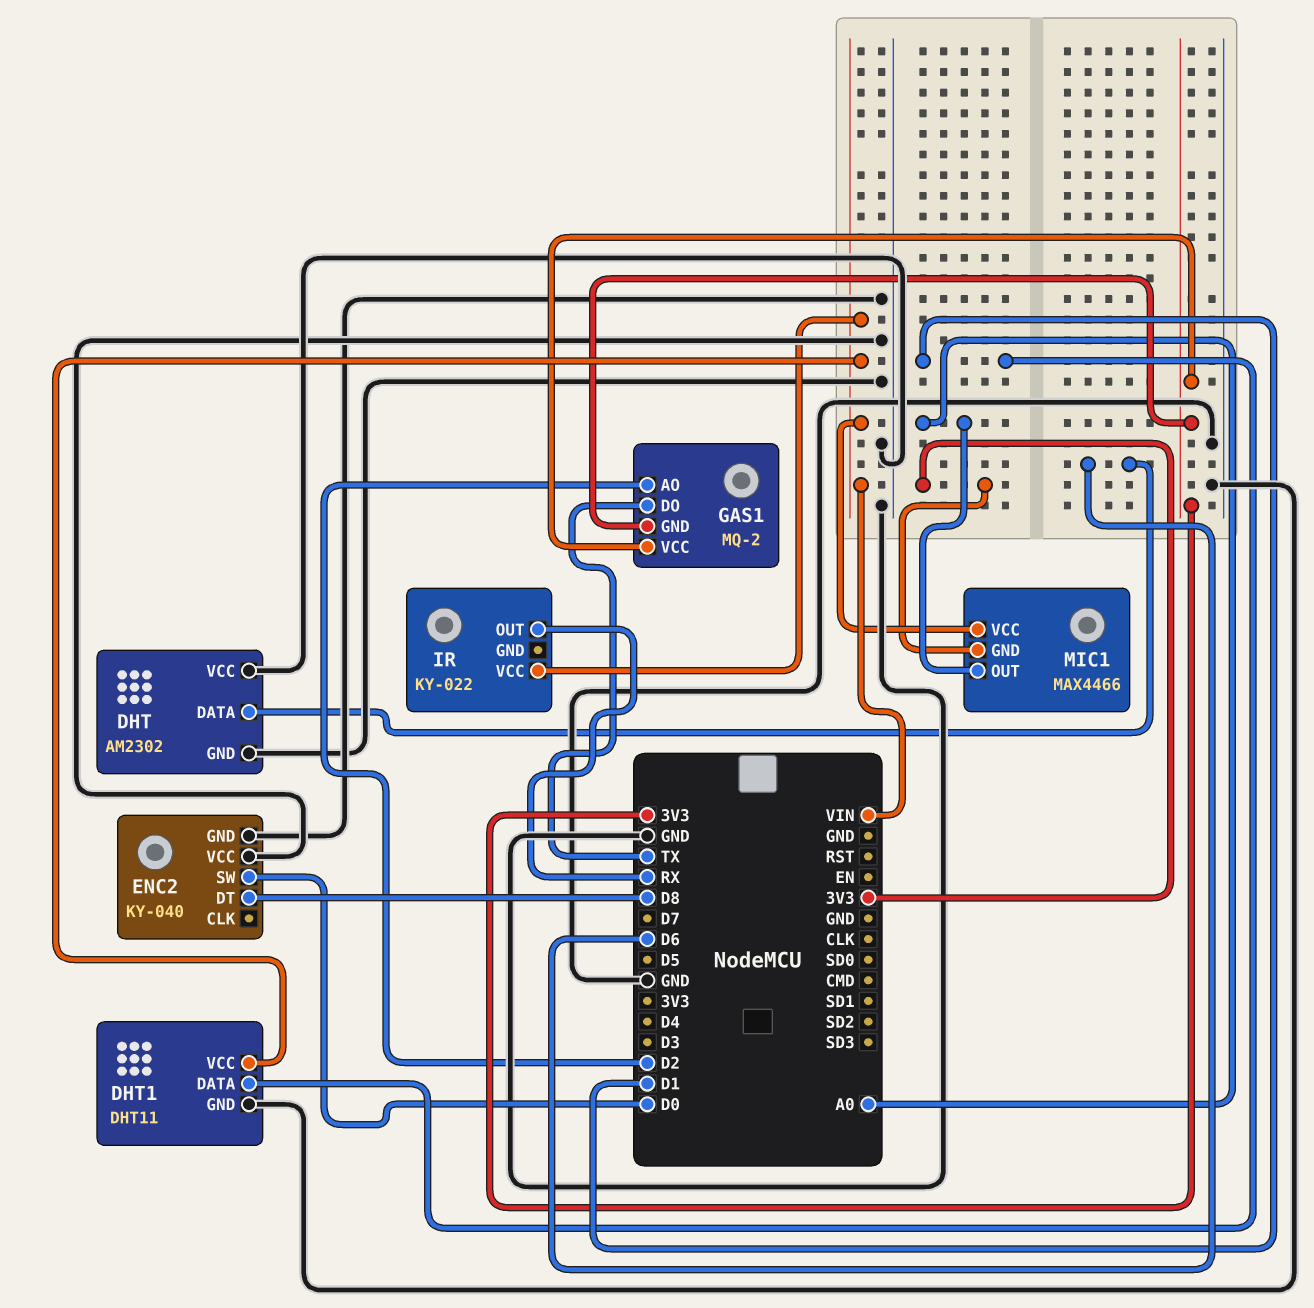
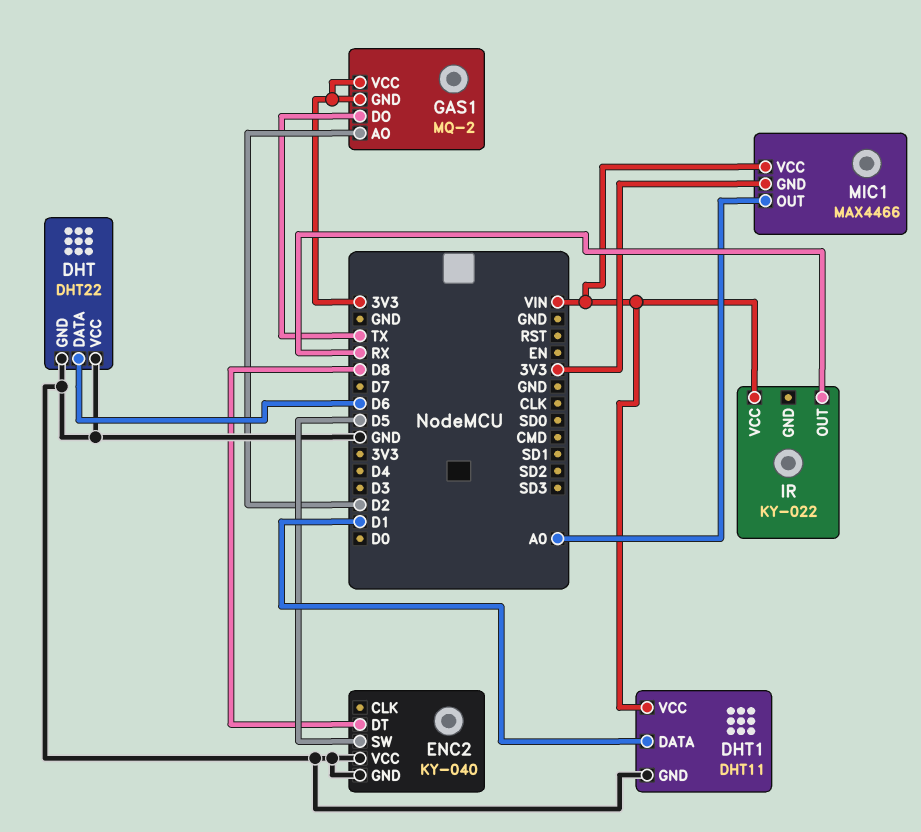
DHT: AM2302 -> DHT22
ENC2 pin SW: D0 -> D5

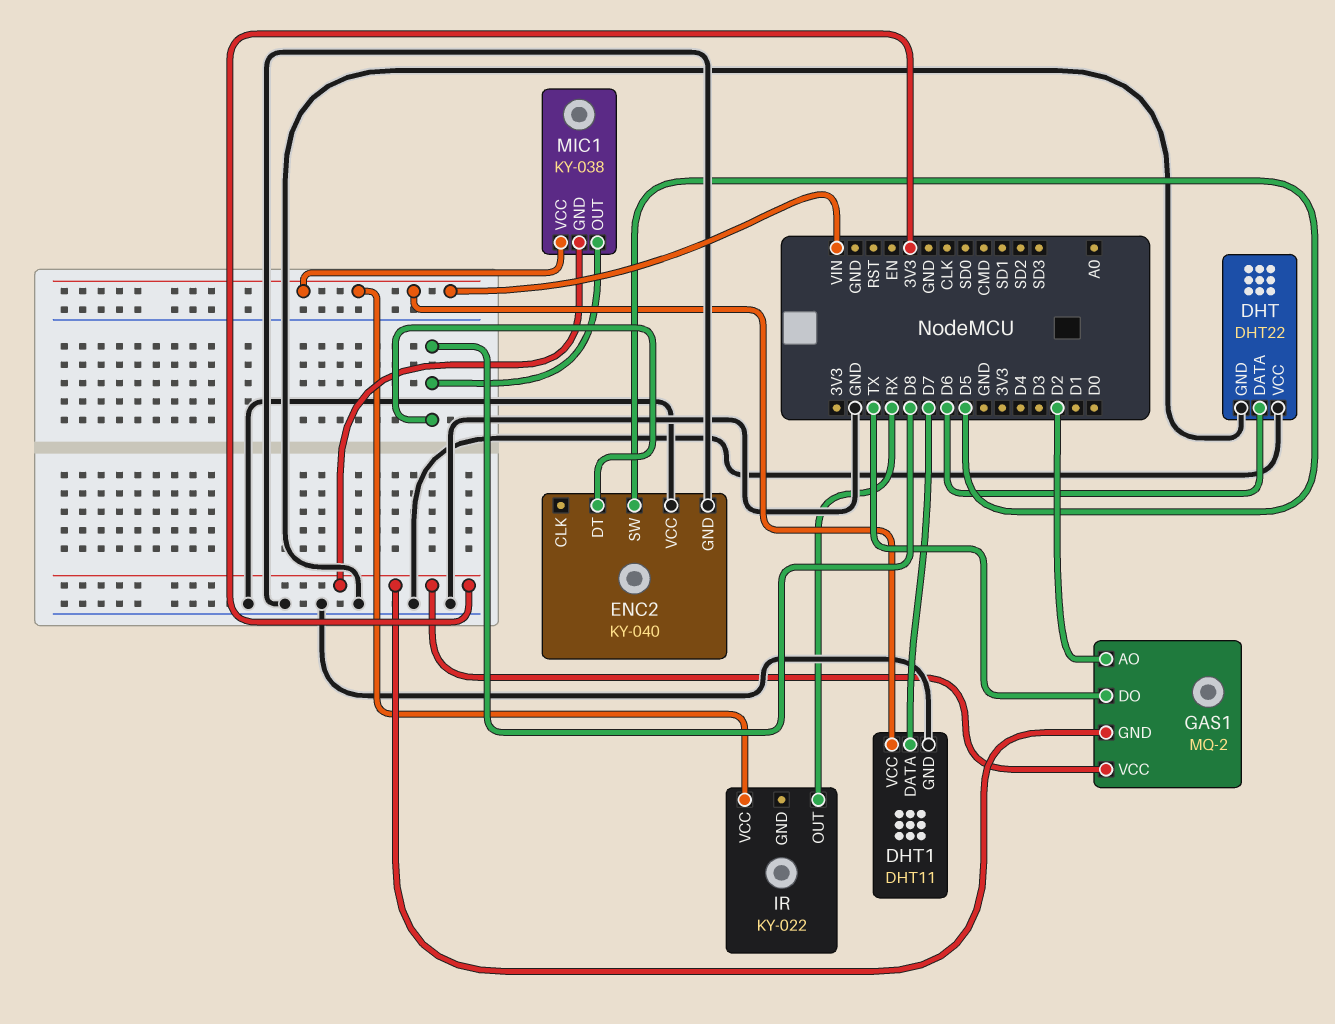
DHT1 pin DATA: D1 -> D7
MIC1: MAX4466 -> KY-038
MIC1 pin OUT: A0 -> D8

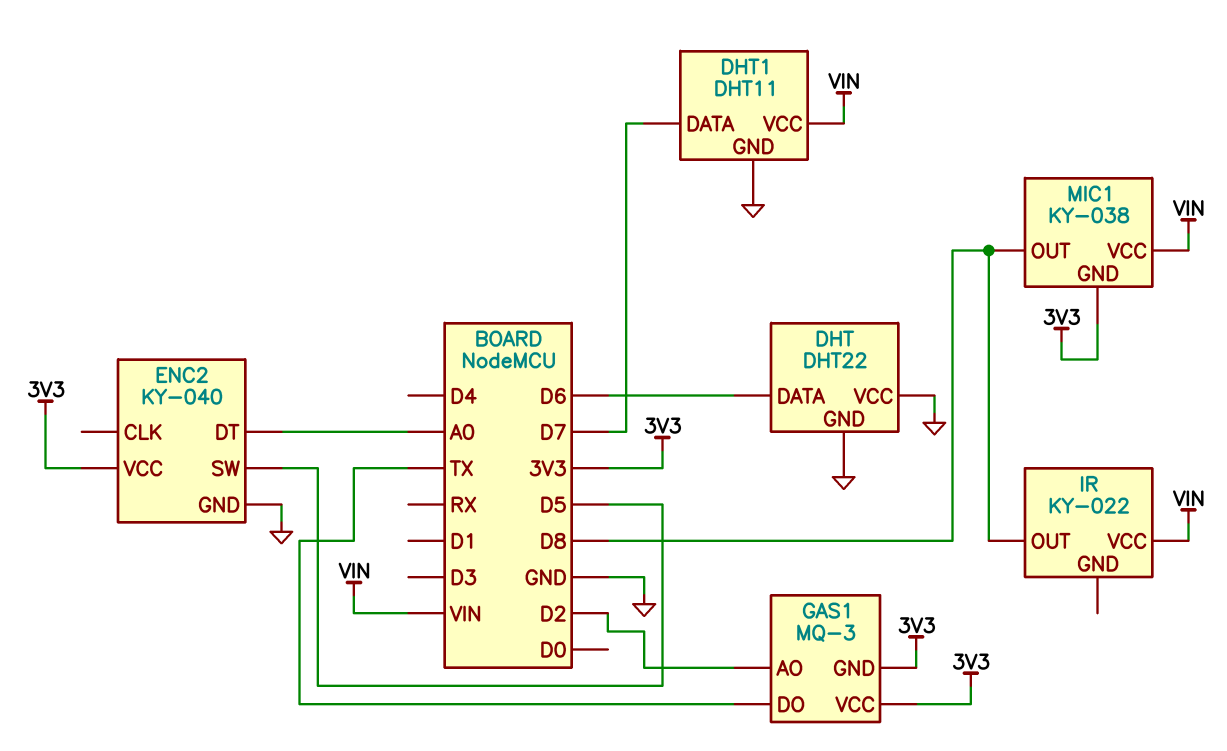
ENC2 pin DT: D8 -> A0
ENC2 pin VCC: GND -> 3V3
GAS1: MQ-2 -> MQ-3
IR pin OUT: RX -> D8

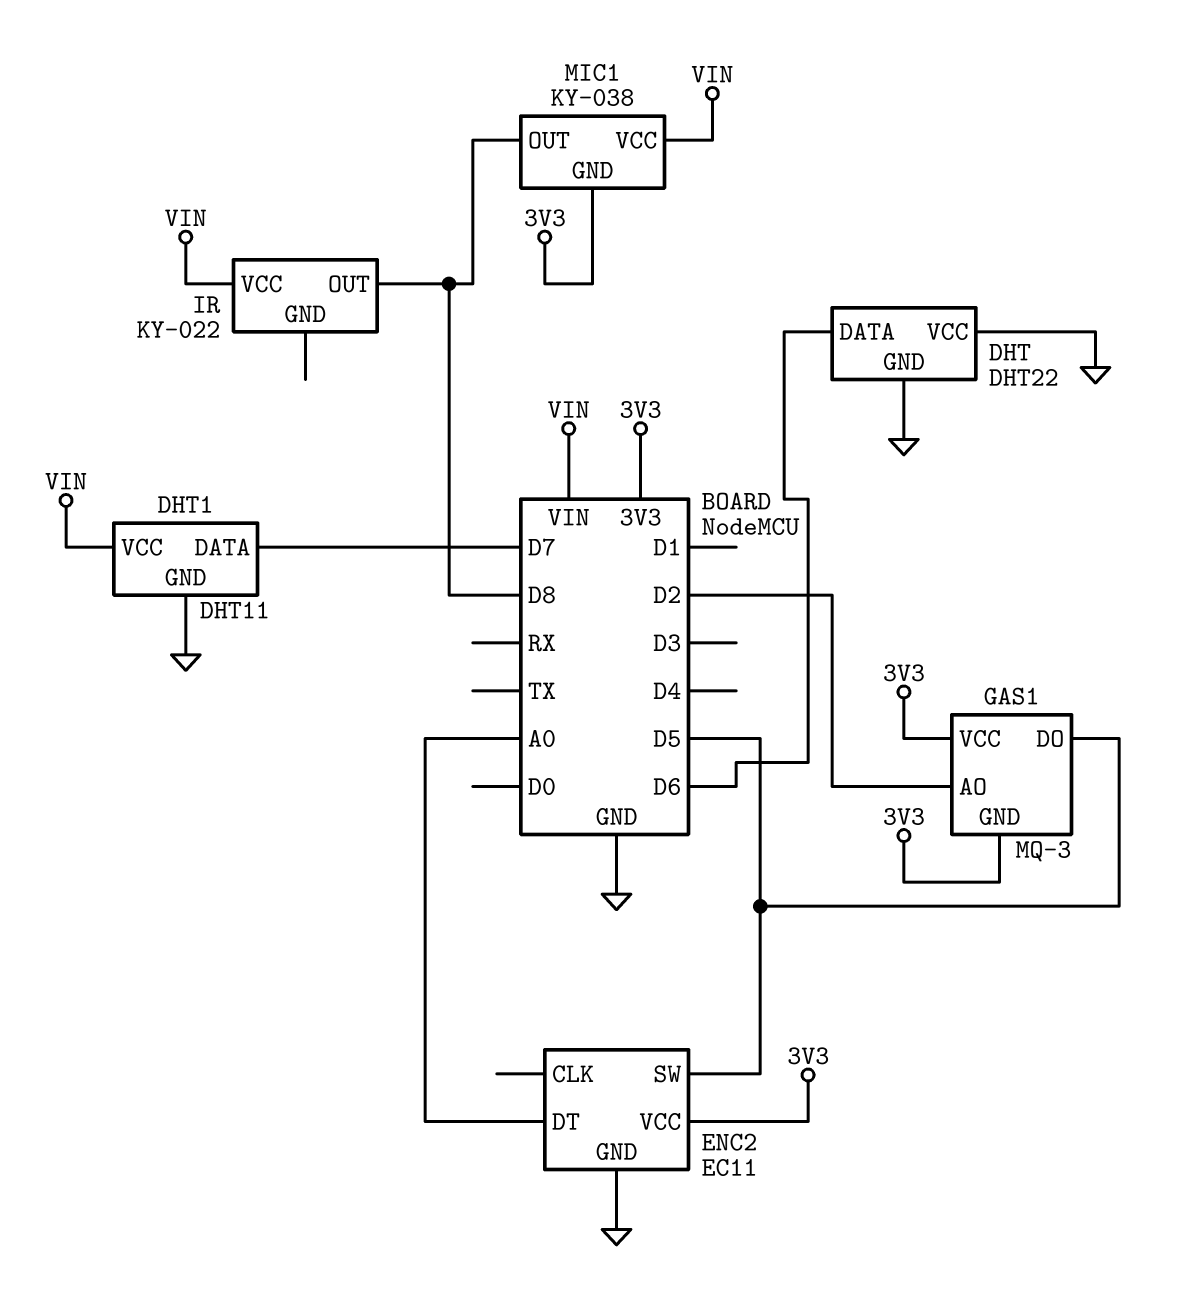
ENC2: KY-040 -> EC11
GAS1 pin DO: TX -> D5

